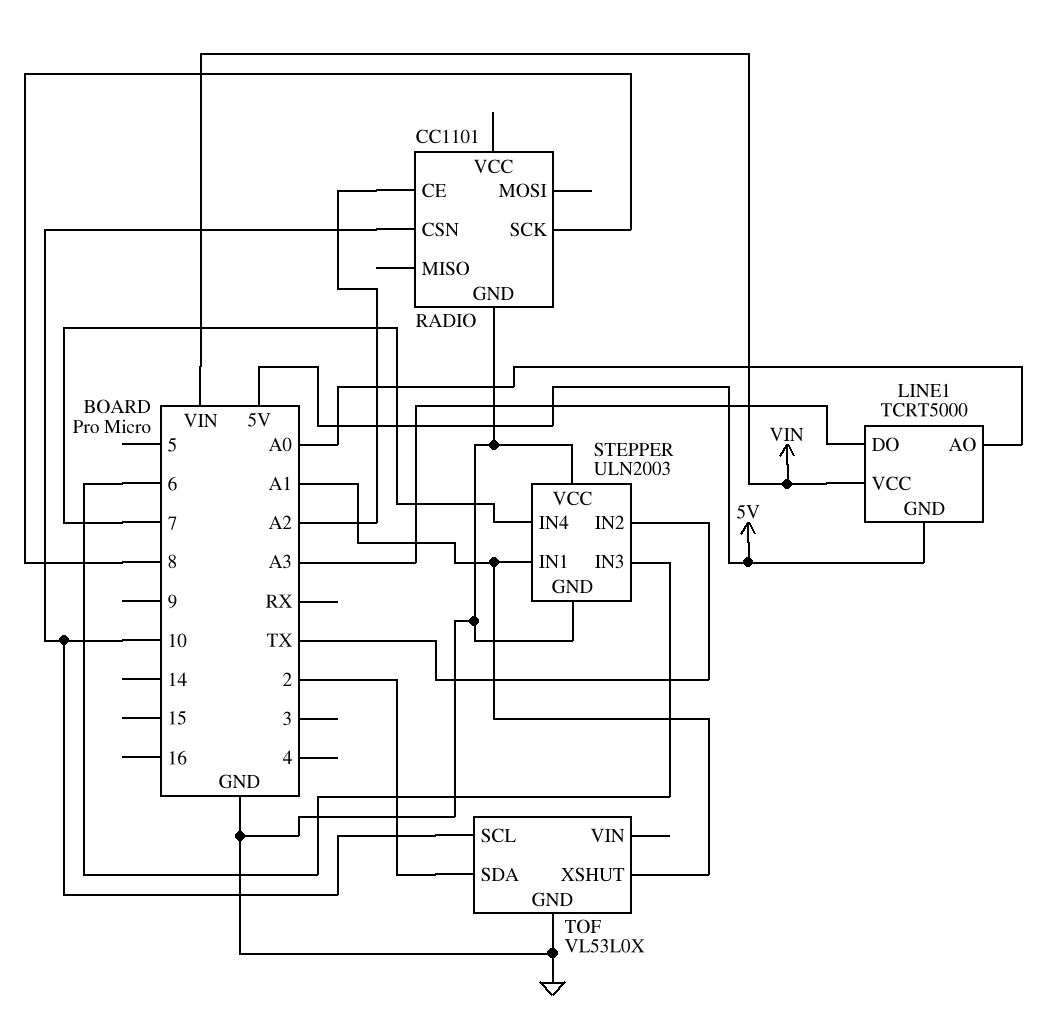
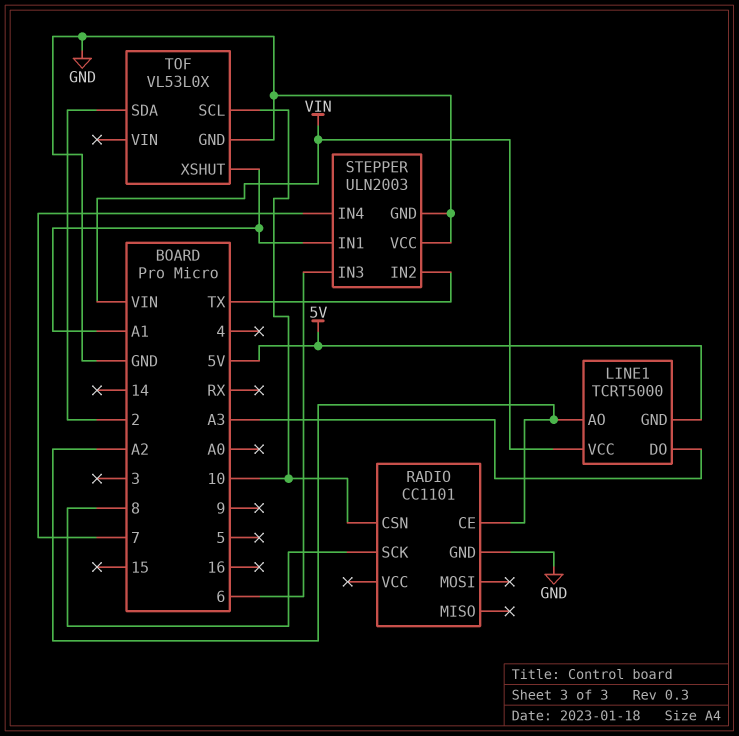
LINE1 pin AO: A0 -> A2

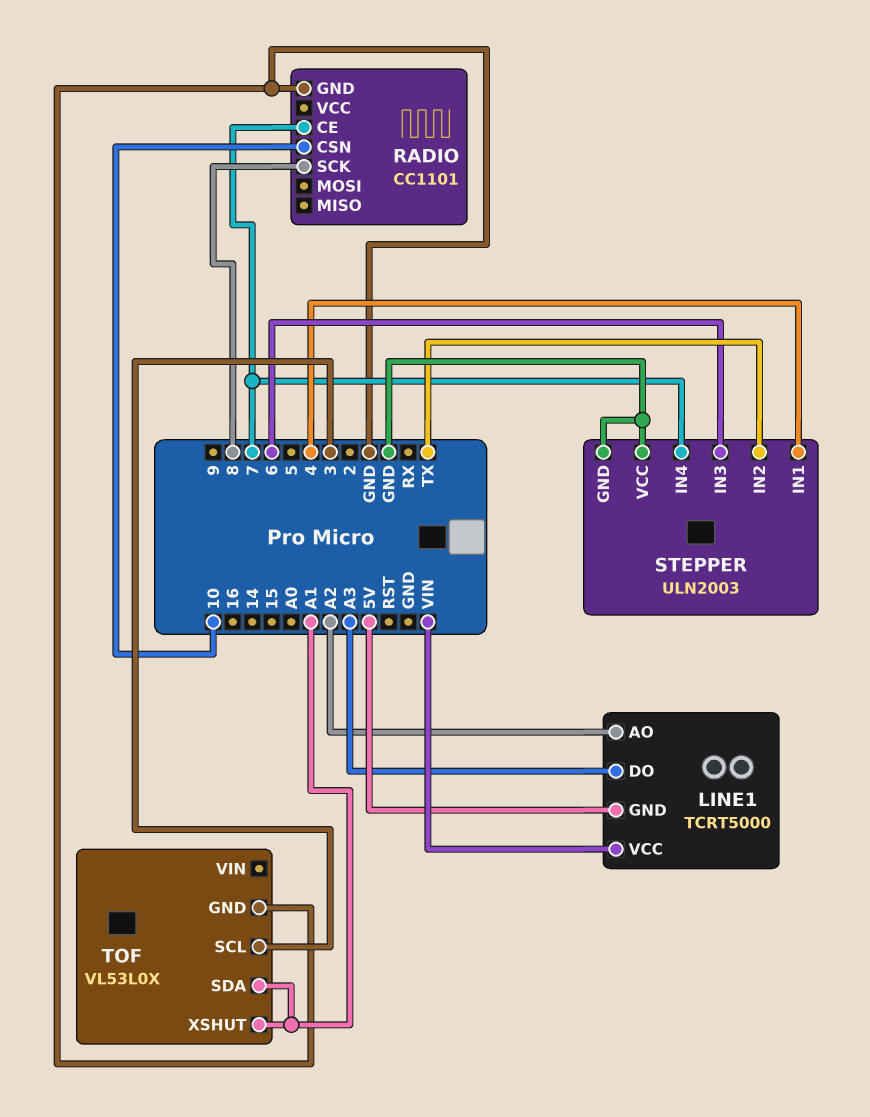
RADIO pin CE: A2 -> 7
STEPPER pin IN1: A1 -> 4
TOF pin SCL: 10 -> 3
TOF pin SDA: 2 -> A1

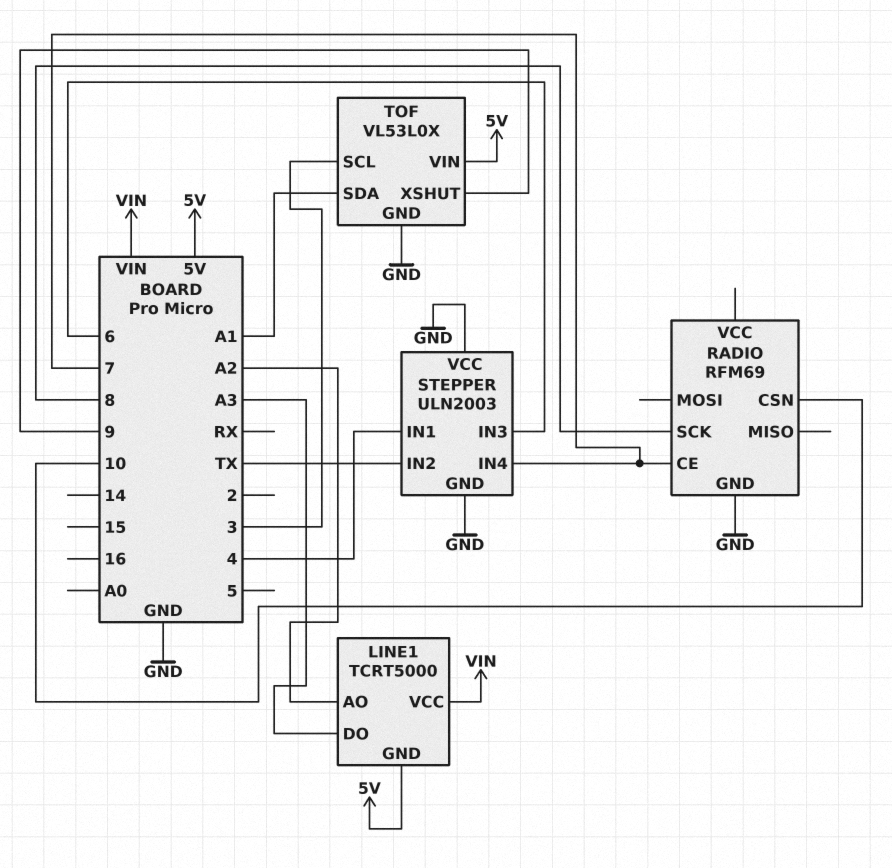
RADIO: CC1101 -> RFM69
TOF pin VIN: none -> 5V
TOF pin XSHUT: A1 -> 9

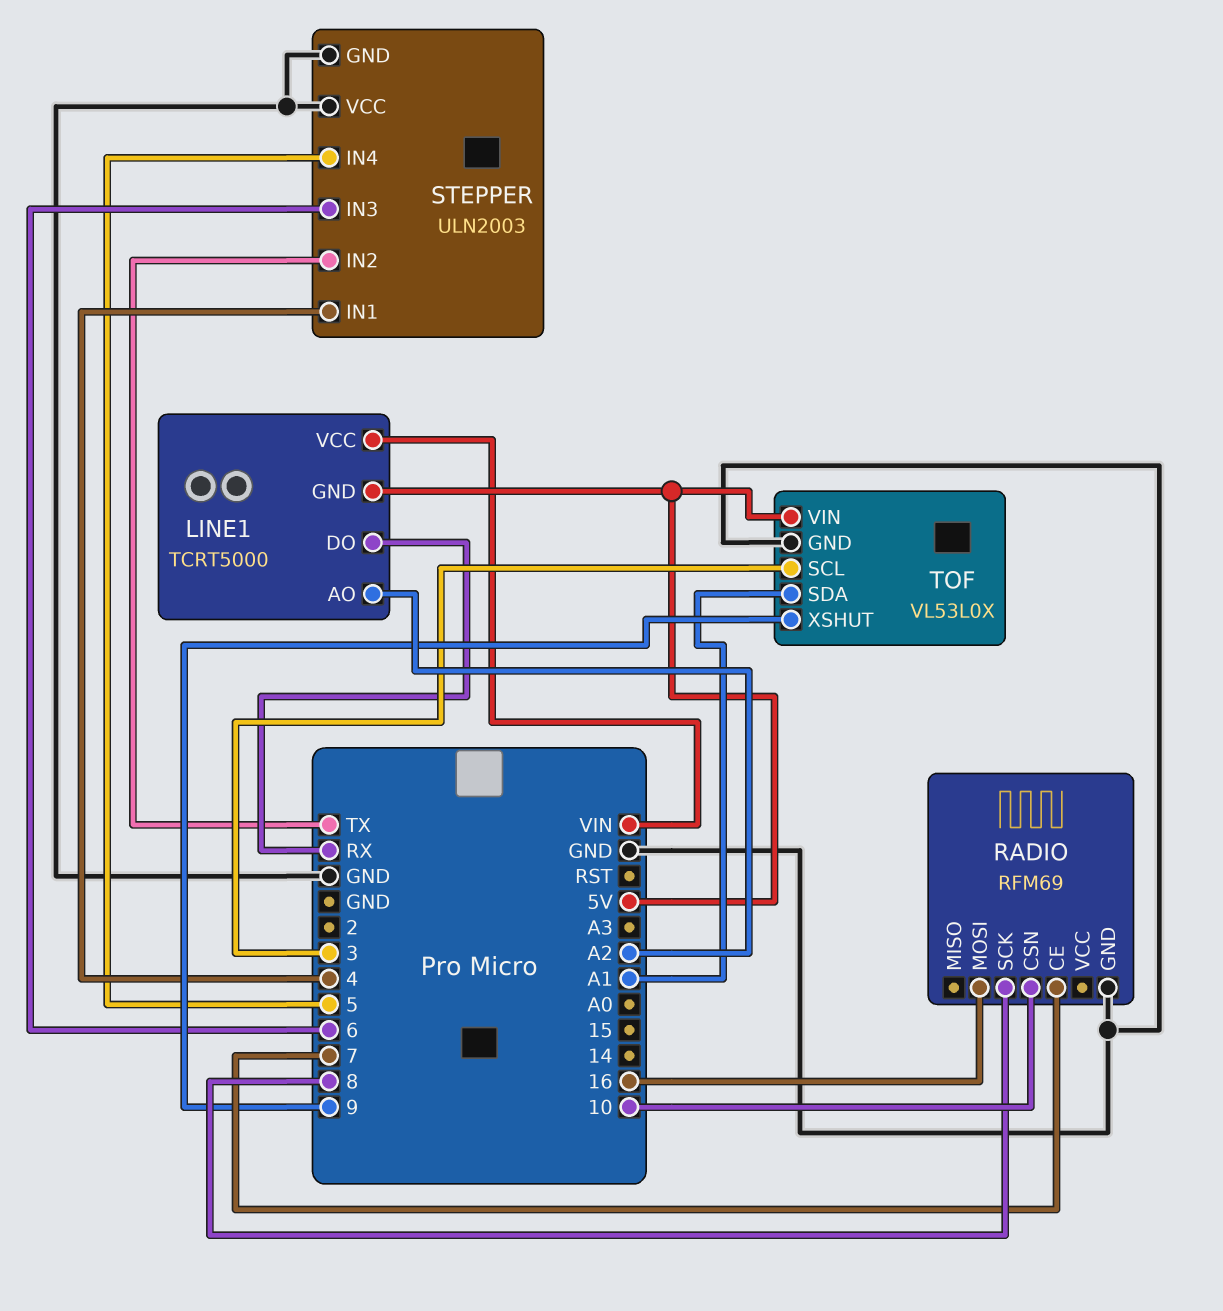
LINE1 pin DO: A3 -> RX
RADIO pin MOSI: none -> 16
STEPPER pin IN4: 7 -> 5

